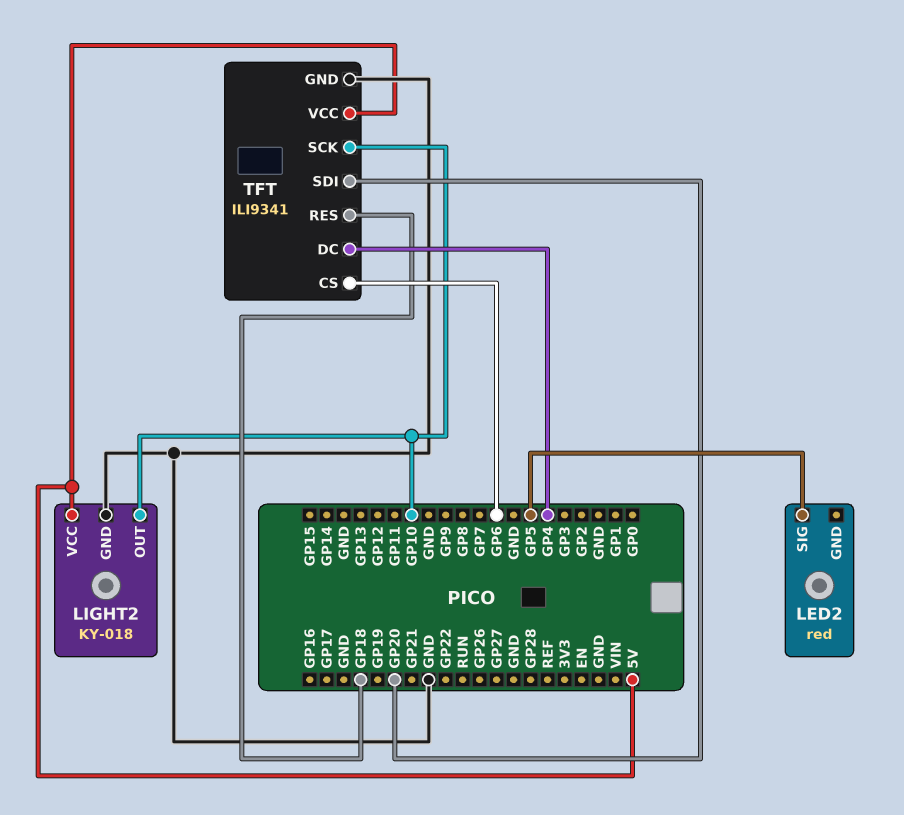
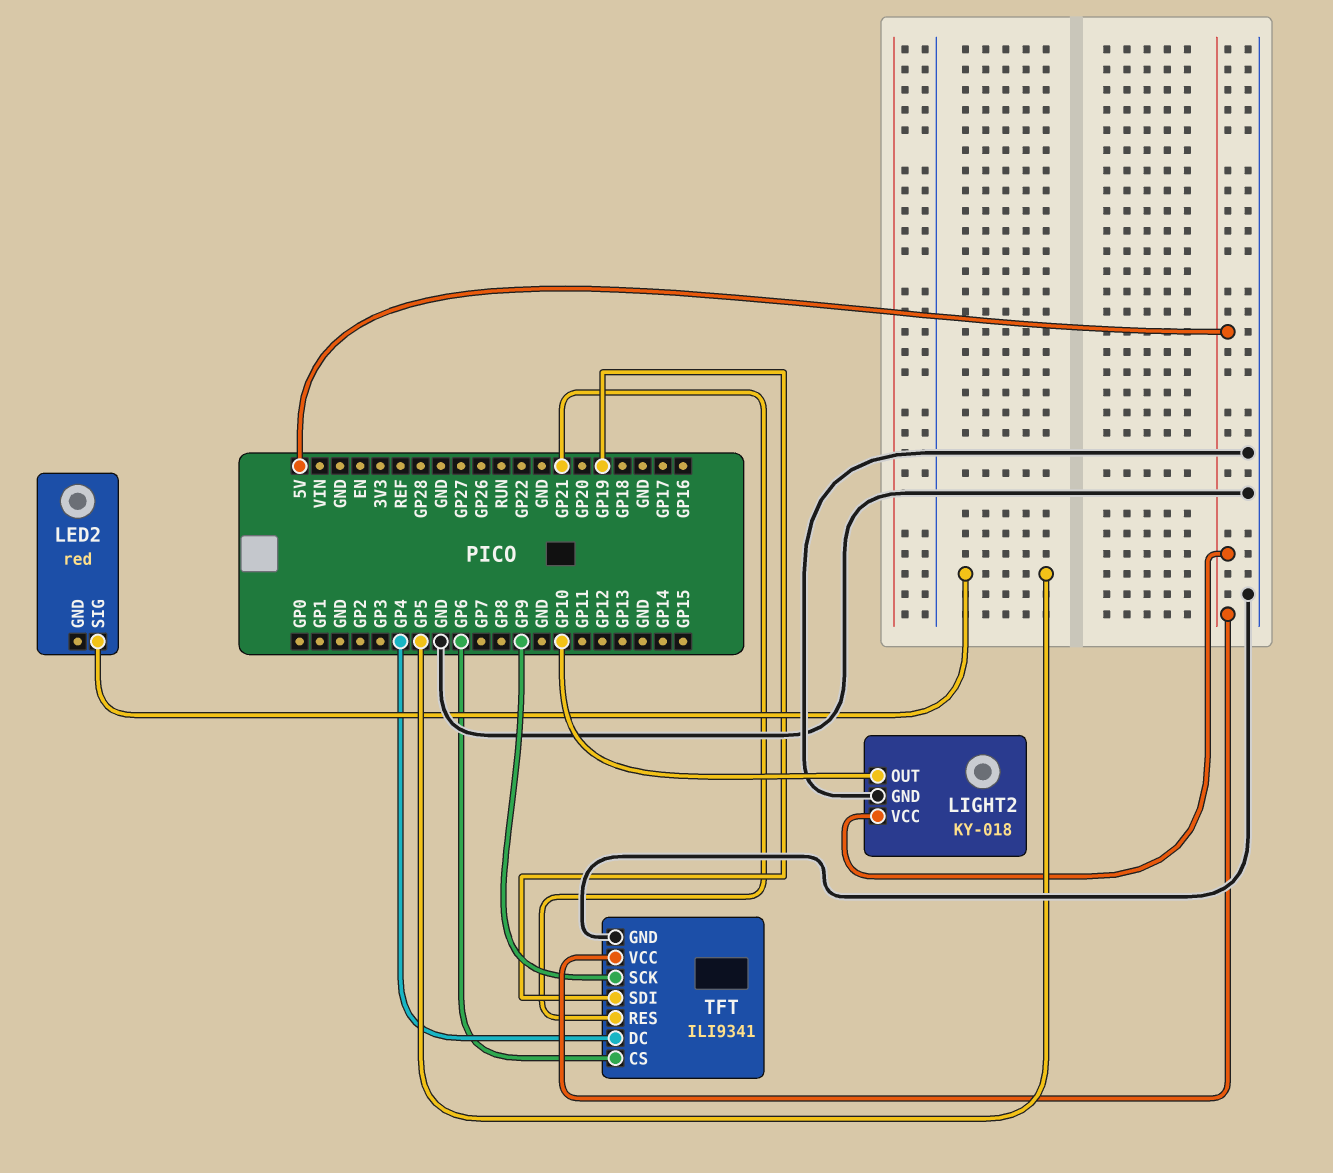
TFT pin RES: GP18 -> GP21
TFT pin SCK: GP10 -> GP9
TFT pin SDI: GP20 -> GP19

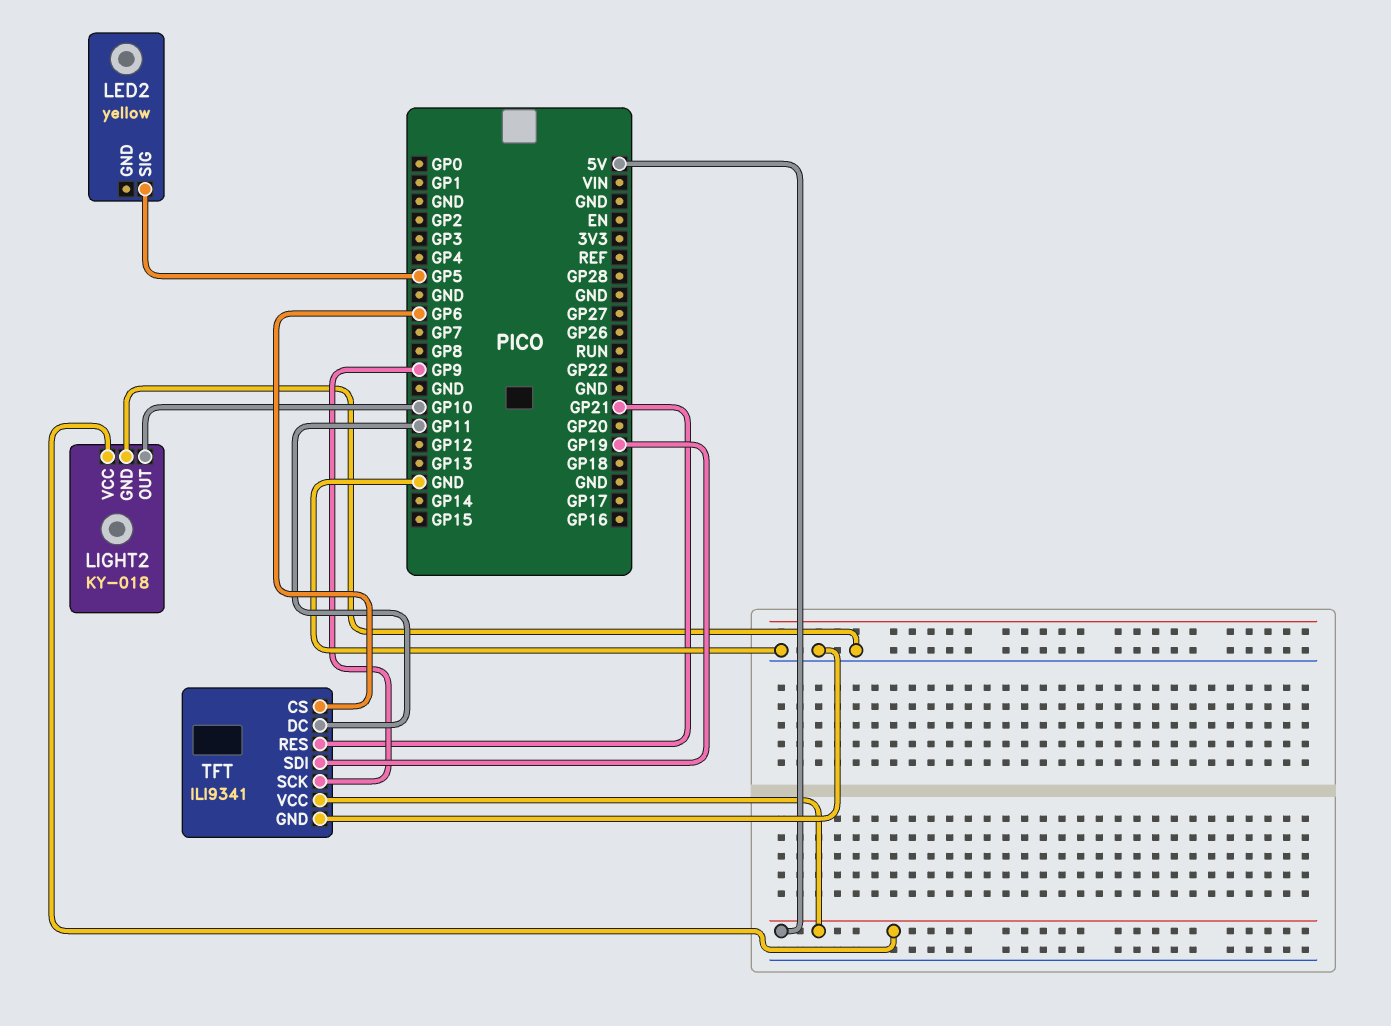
LED2: red -> yellow
TFT pin DC: GP4 -> GP11

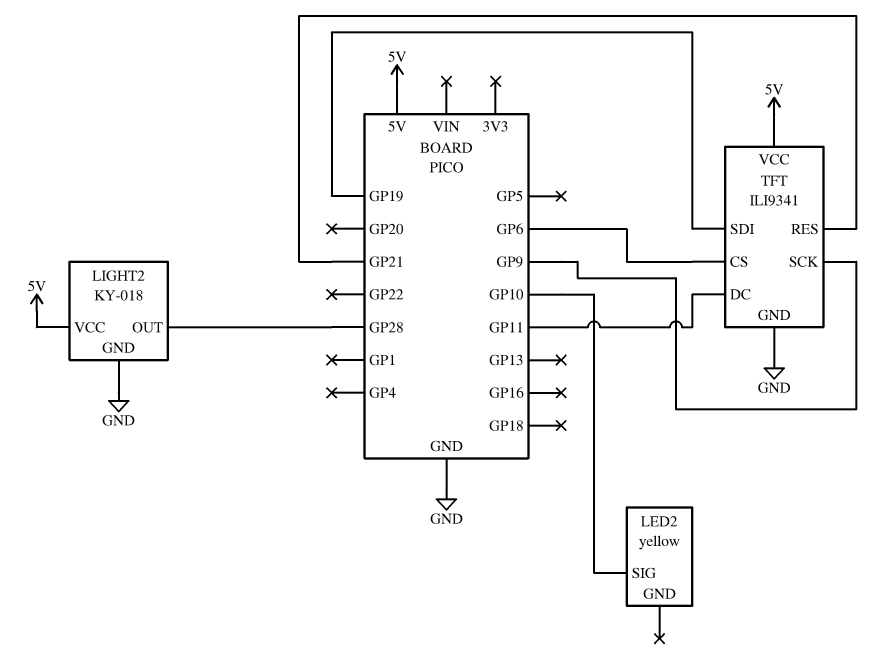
LED2 pin SIG: GP5 -> GP10
LIGHT2 pin OUT: GP10 -> GP28

